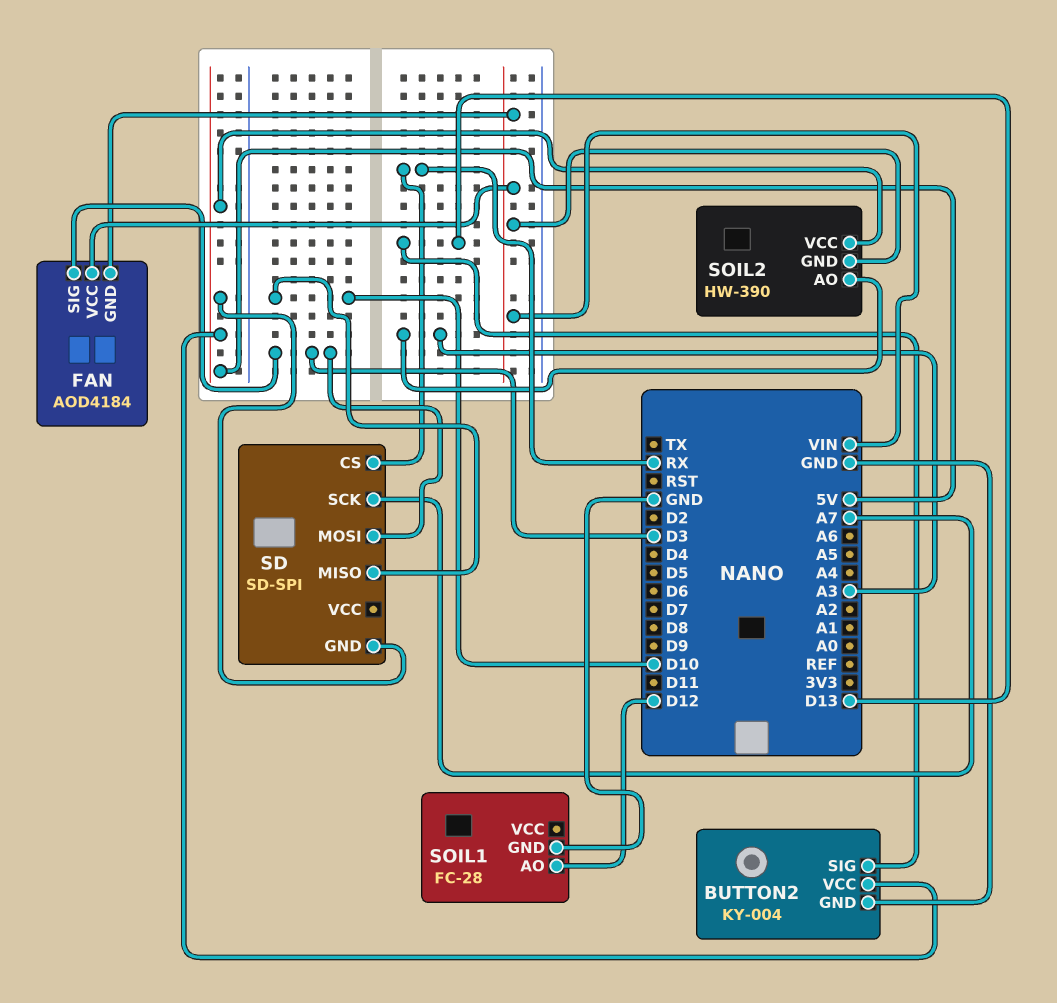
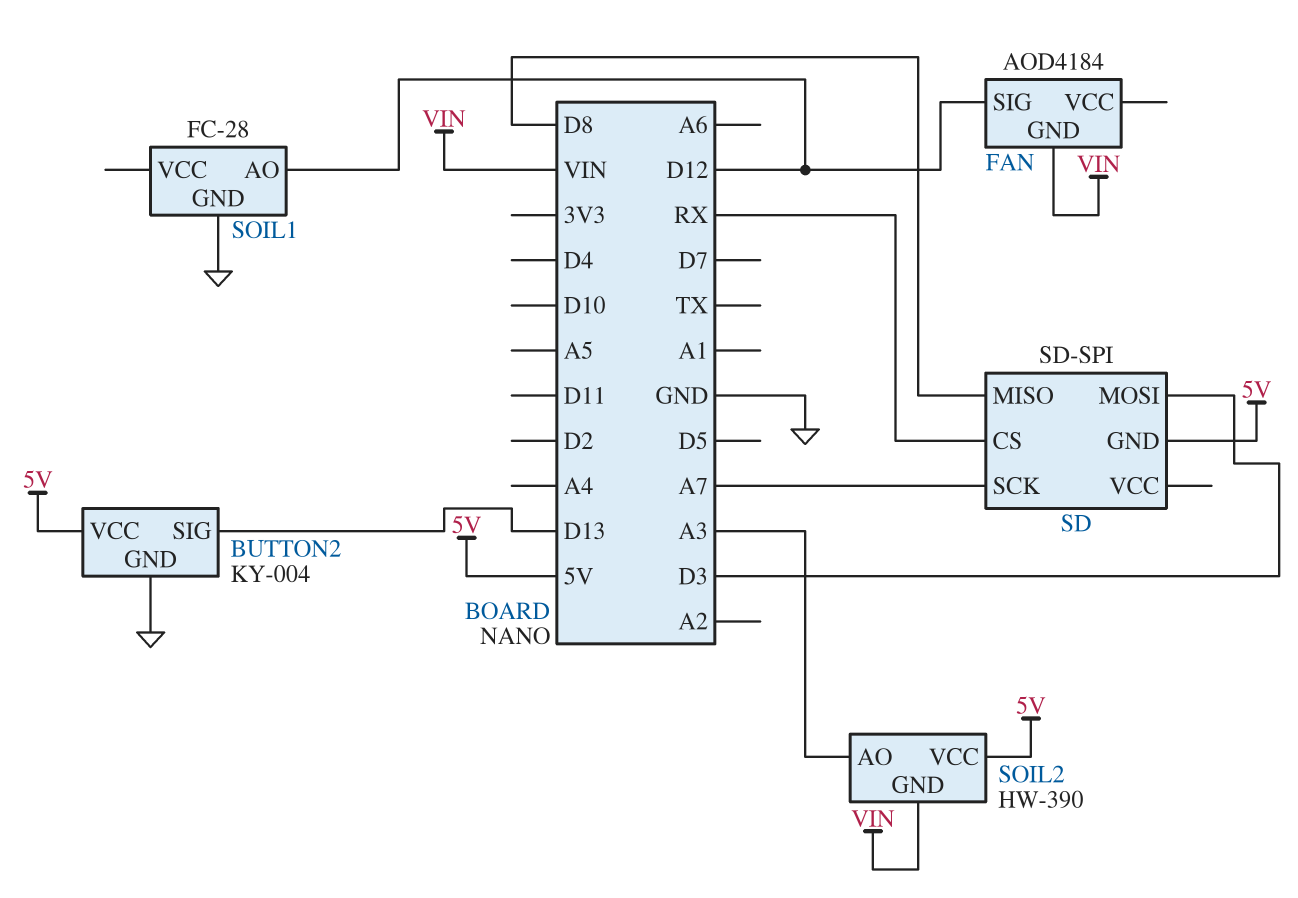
FAN pin SIG: D3 -> D12
FAN pin VCC: VIN -> none
SD pin MISO: D10 -> D8

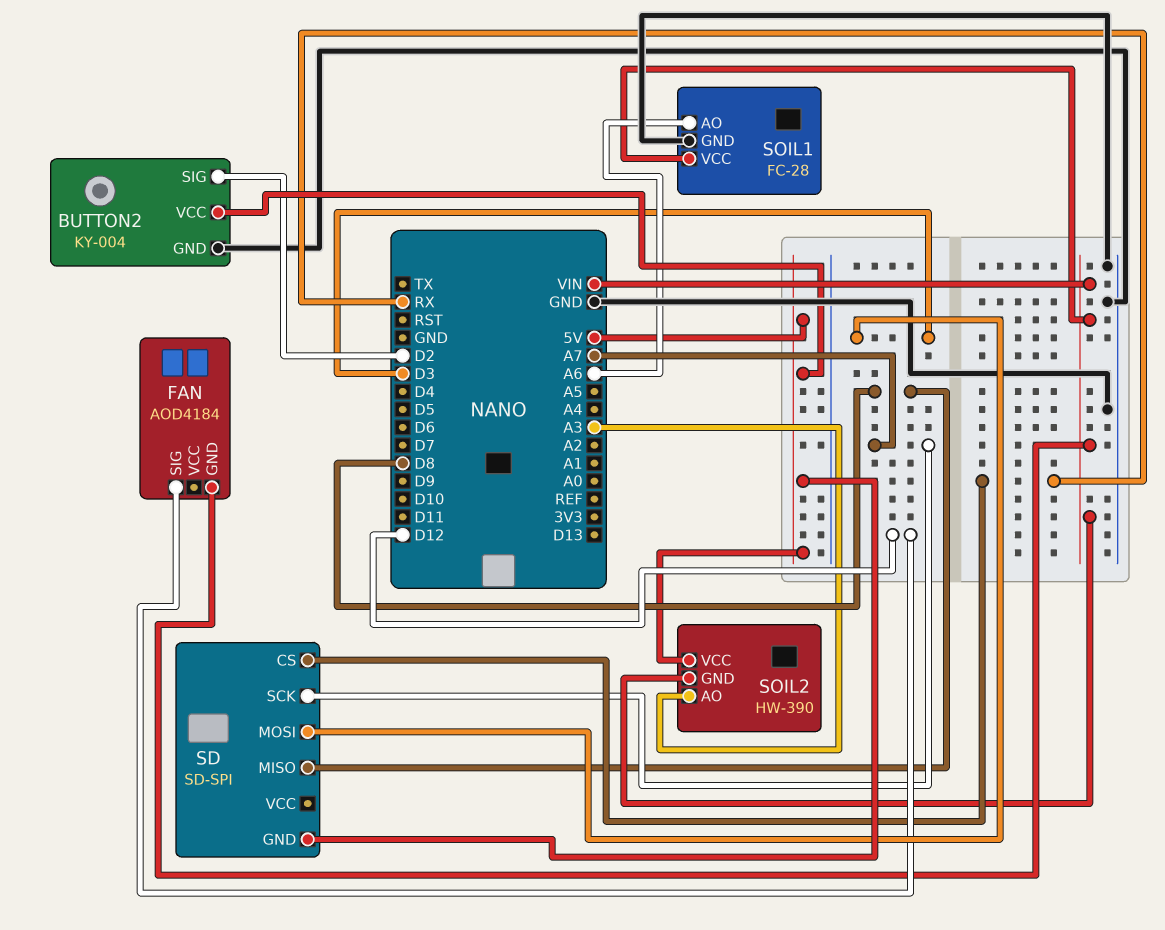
BUTTON2 pin SIG: D13 -> D2
SOIL1 pin AO: D12 -> A6
SOIL1 pin VCC: none -> VIN

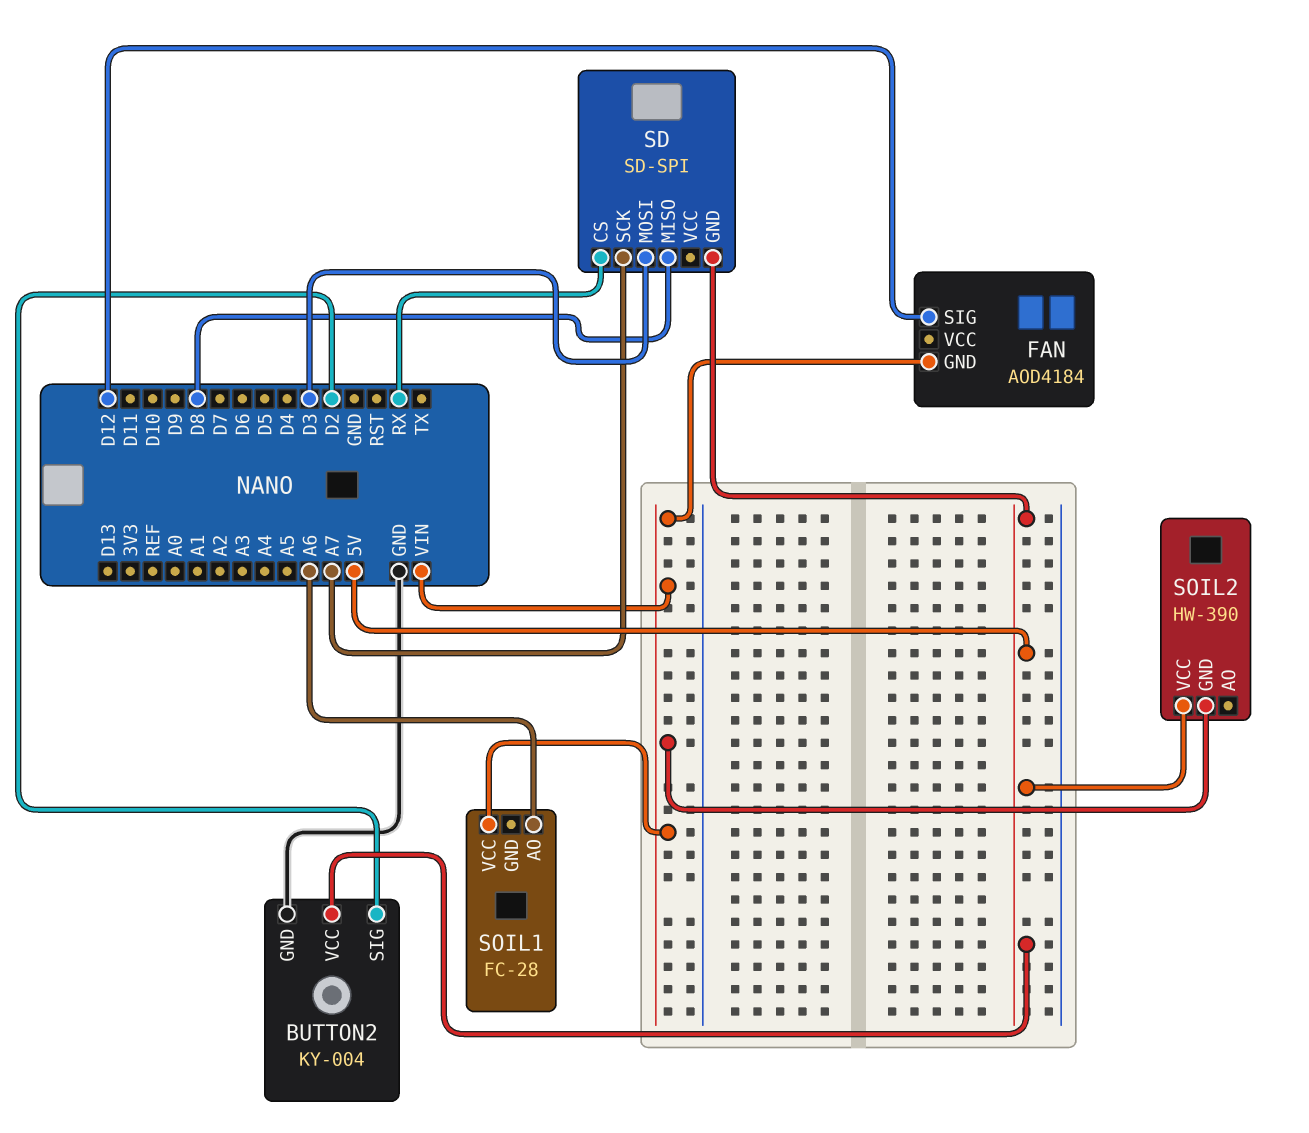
SOIL1 pin GND: GND -> none
SOIL2 pin AO: A3 -> none

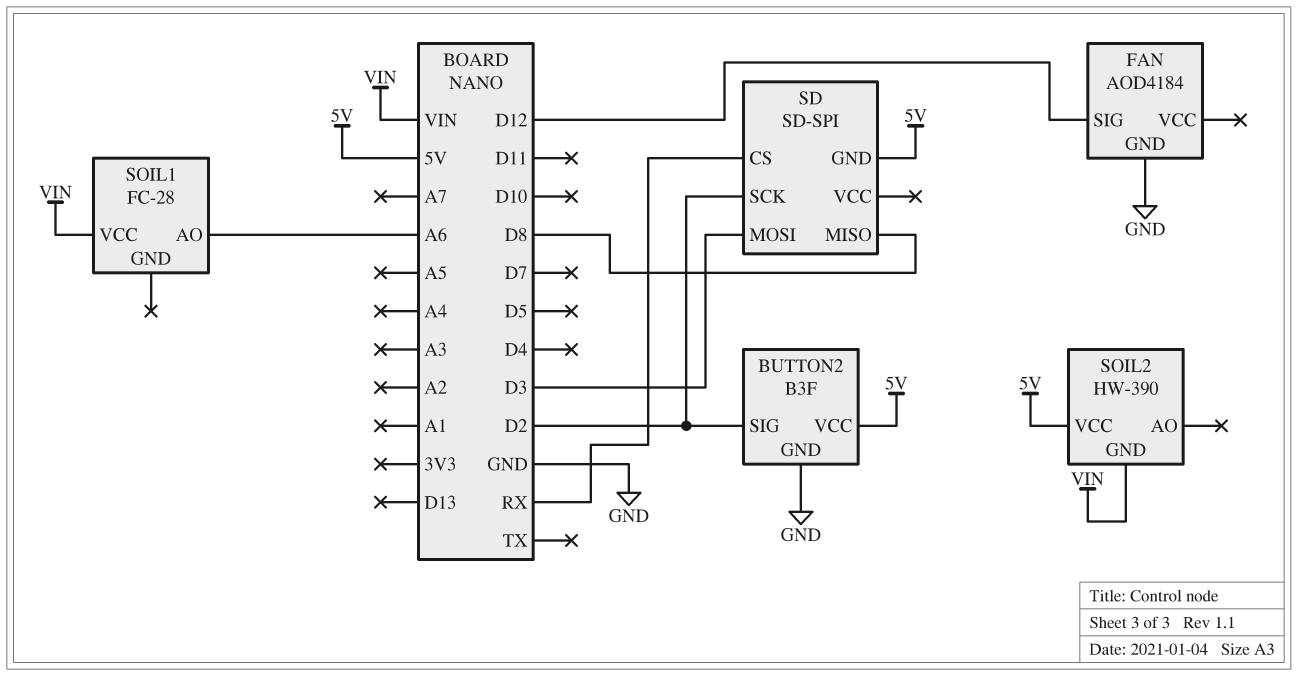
BUTTON2: KY-004 -> B3F
FAN pin GND: VIN -> GND
SD pin SCK: A7 -> D2

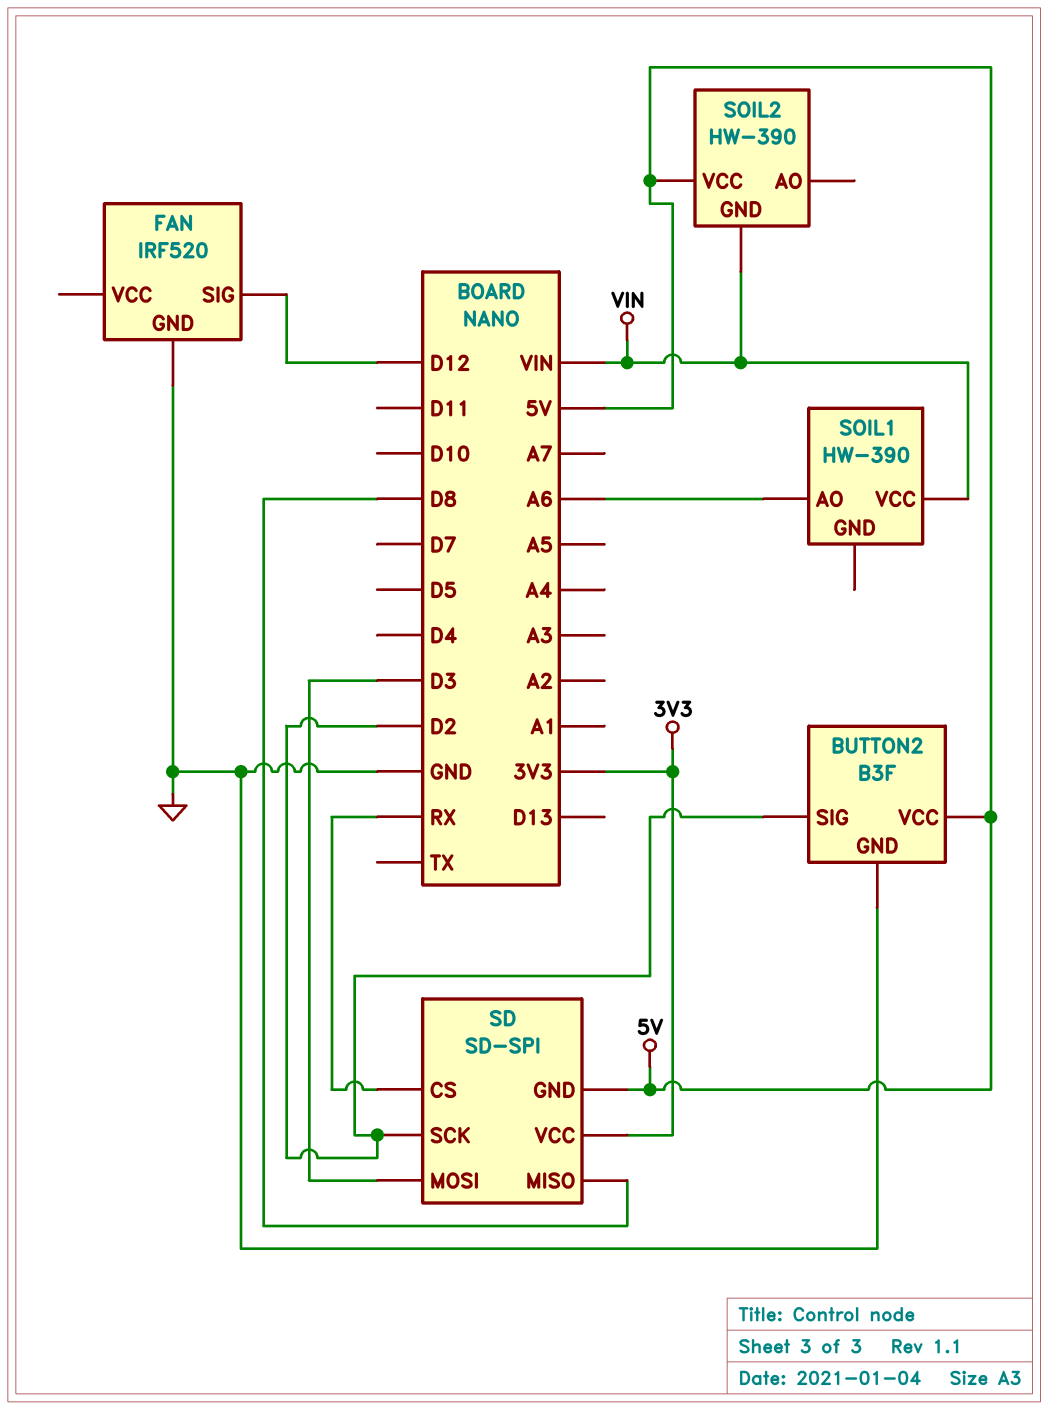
FAN: AOD4184 -> IRF520
SD pin VCC: none -> 3V3
SOIL1: FC-28 -> HW-390

